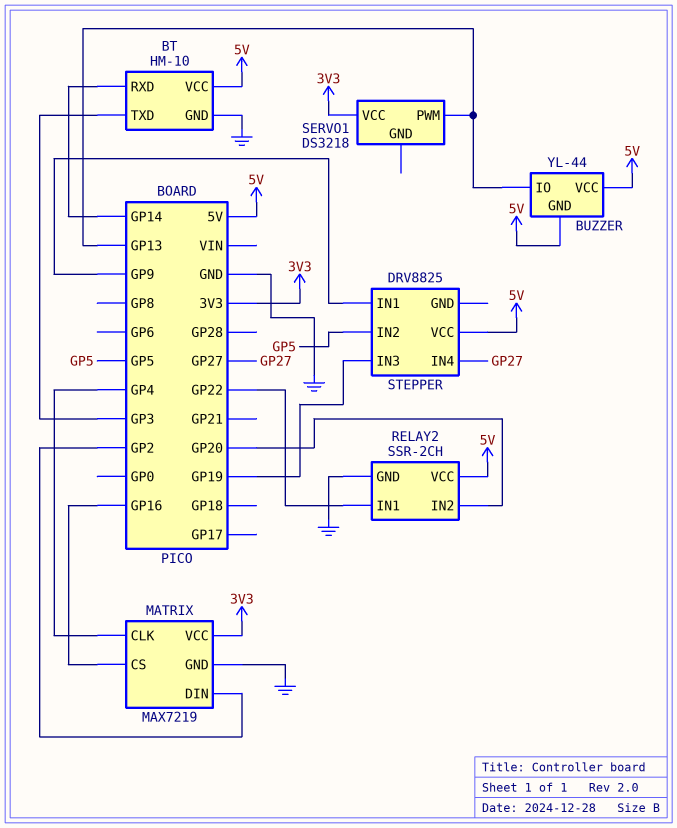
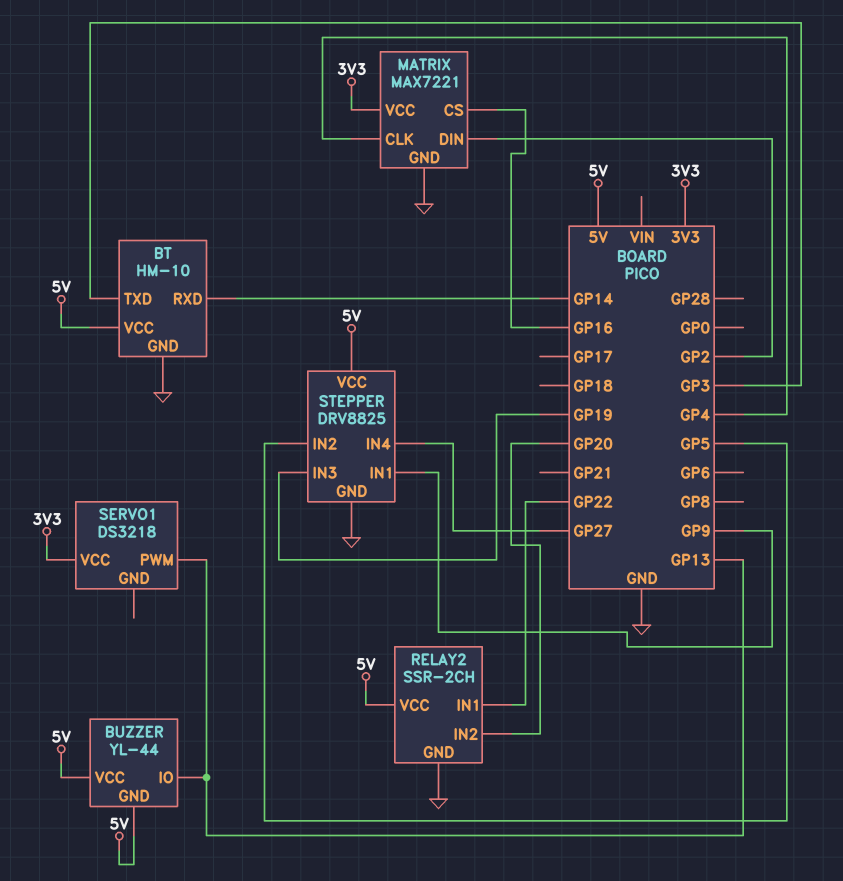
MATRIX: MAX7219 -> MAX7221
STEPPER pin GND: none -> GND

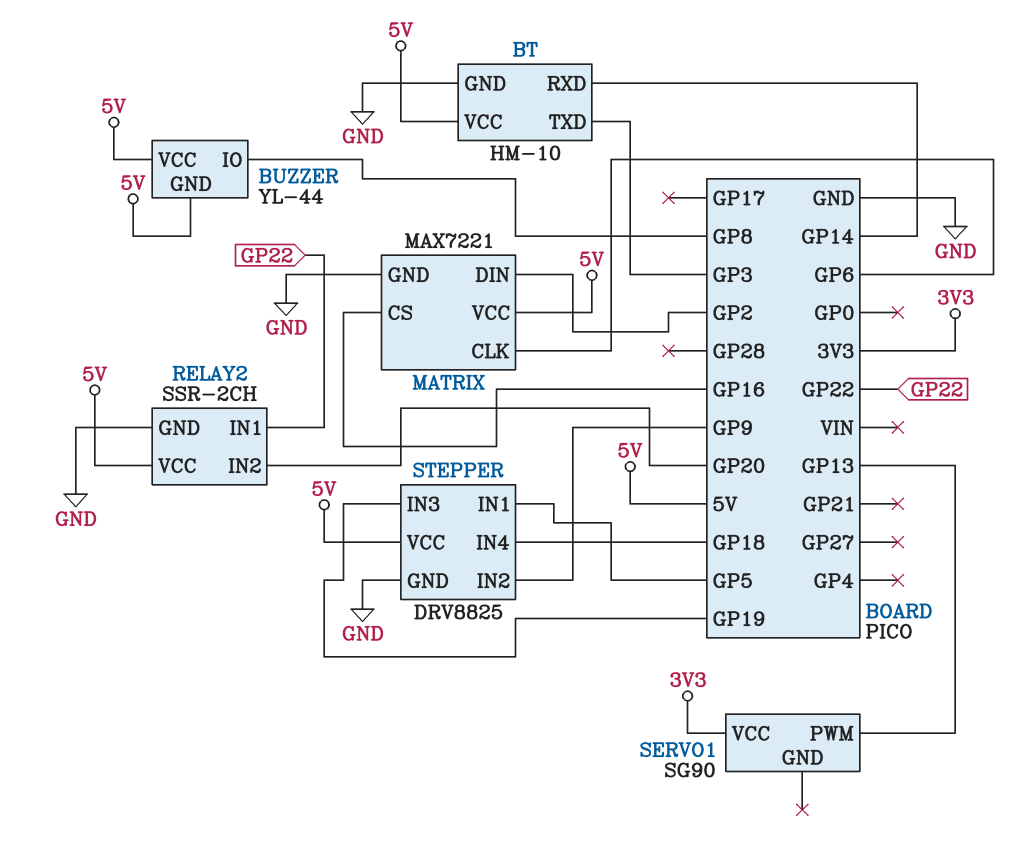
BUZZER pin IO: GP13 -> GP8
MATRIX pin CLK: GP4 -> GP6
MATRIX pin VCC: 3V3 -> 5V
SERVO1: DS3218 -> SG90
STEPPER pin IN1: GP9 -> GP5
STEPPER pin IN2: GP5 -> GP9
STEPPER pin IN4: GP27 -> GP18

